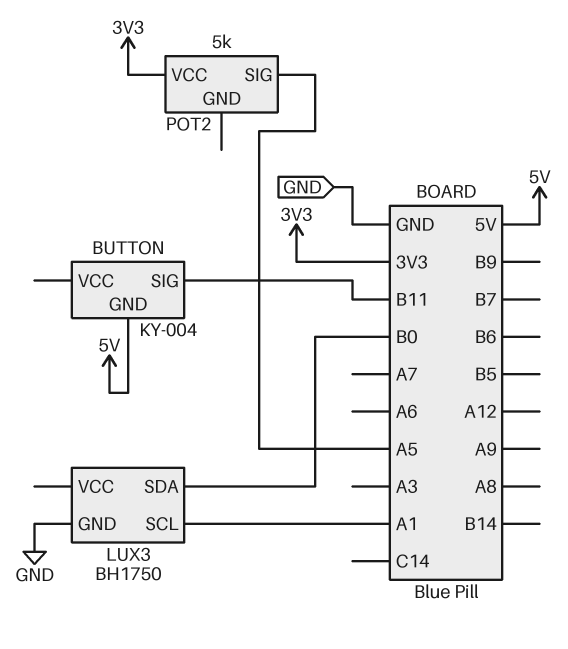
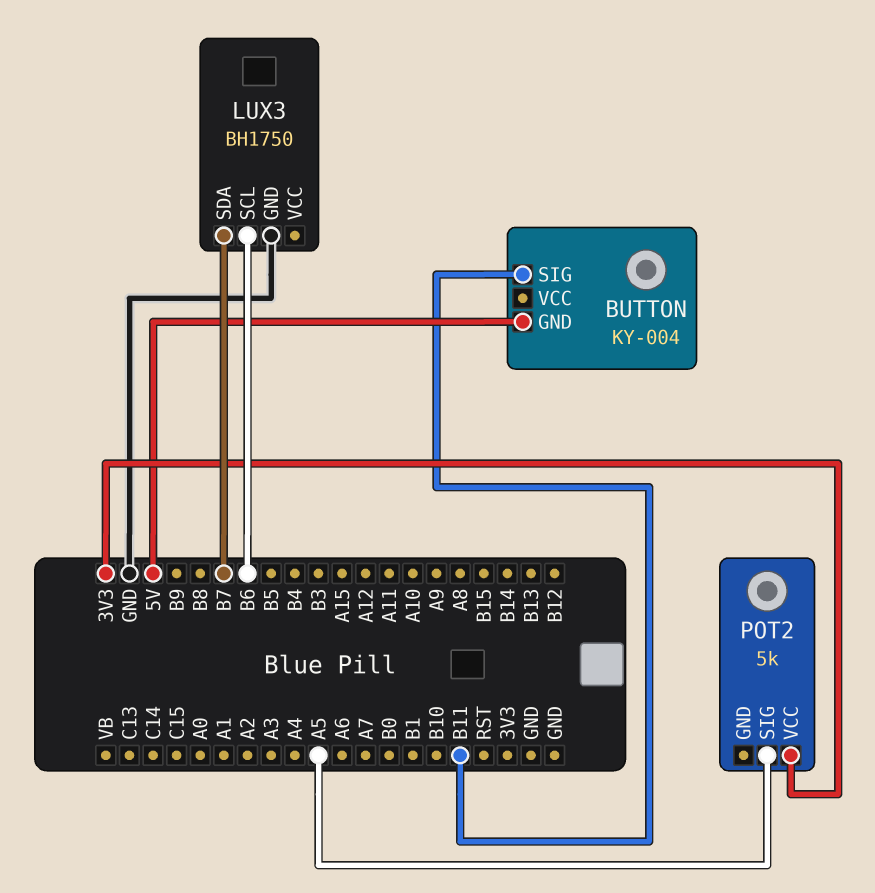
LUX3 pin SCL: A1 -> B6
LUX3 pin SDA: B0 -> B7

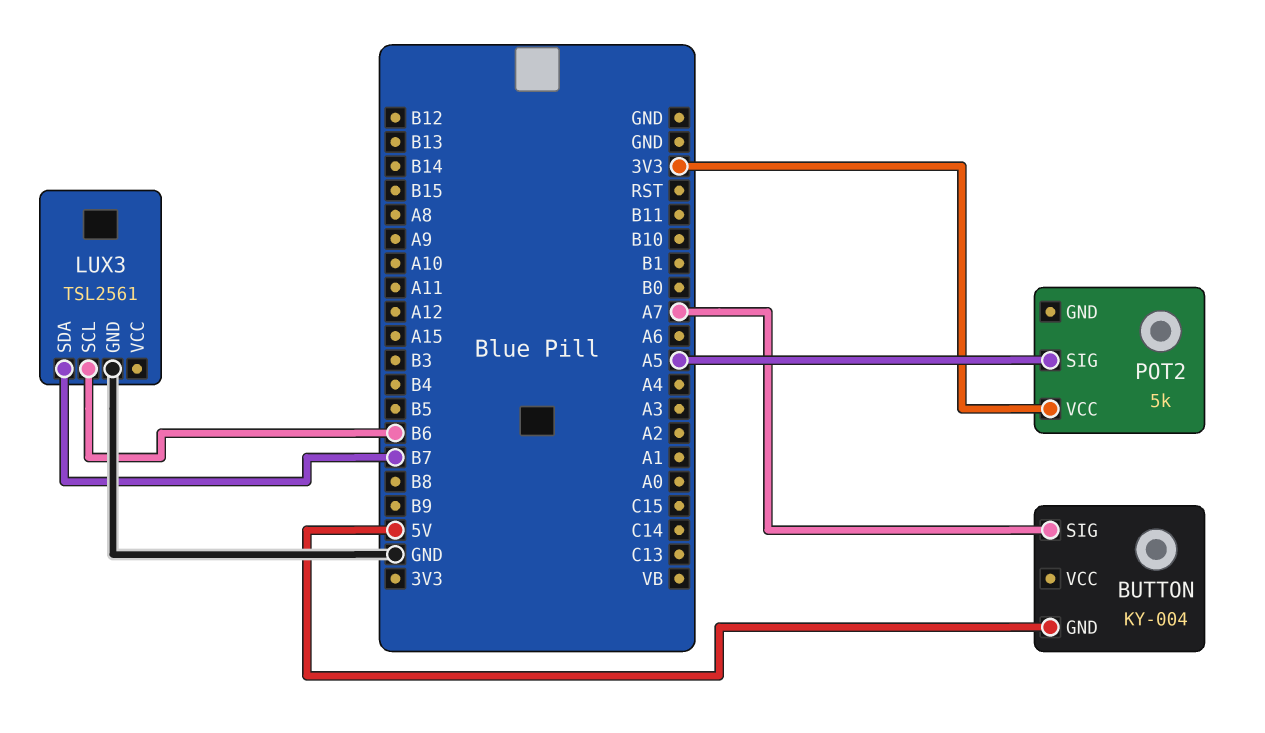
BUTTON pin SIG: B11 -> A7
LUX3: BH1750 -> TSL2561

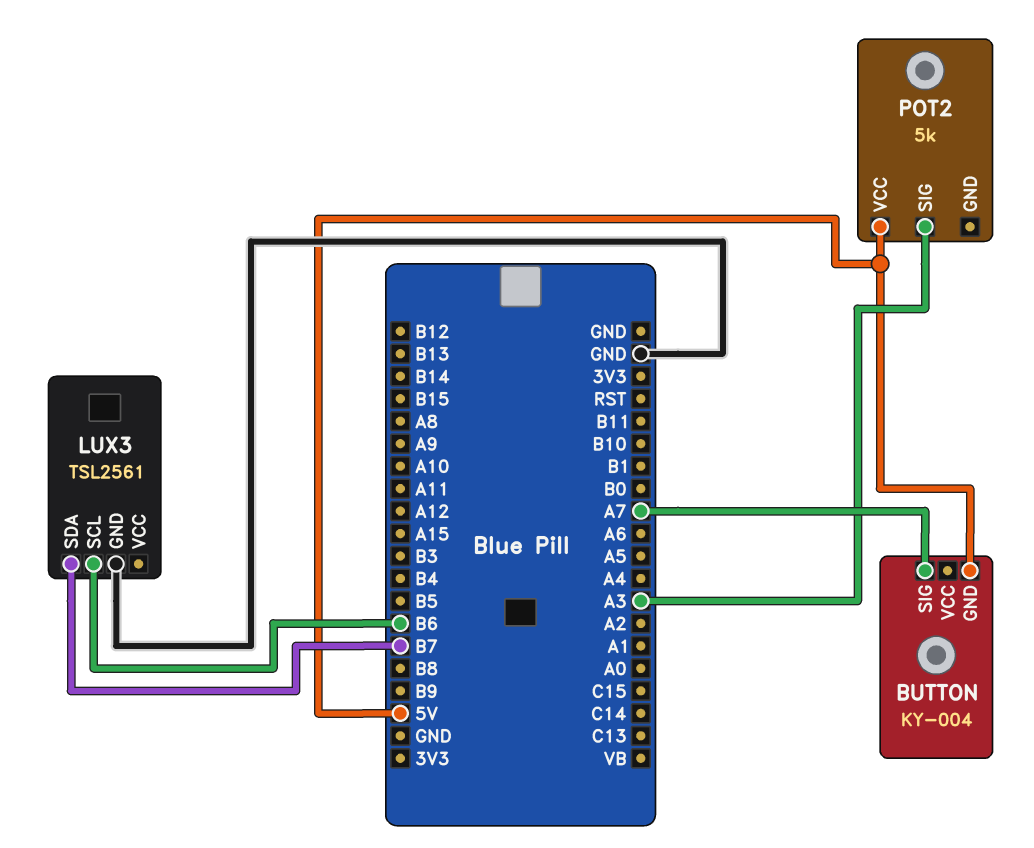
POT2 pin SIG: A5 -> A3
POT2 pin VCC: 3V3 -> 5V

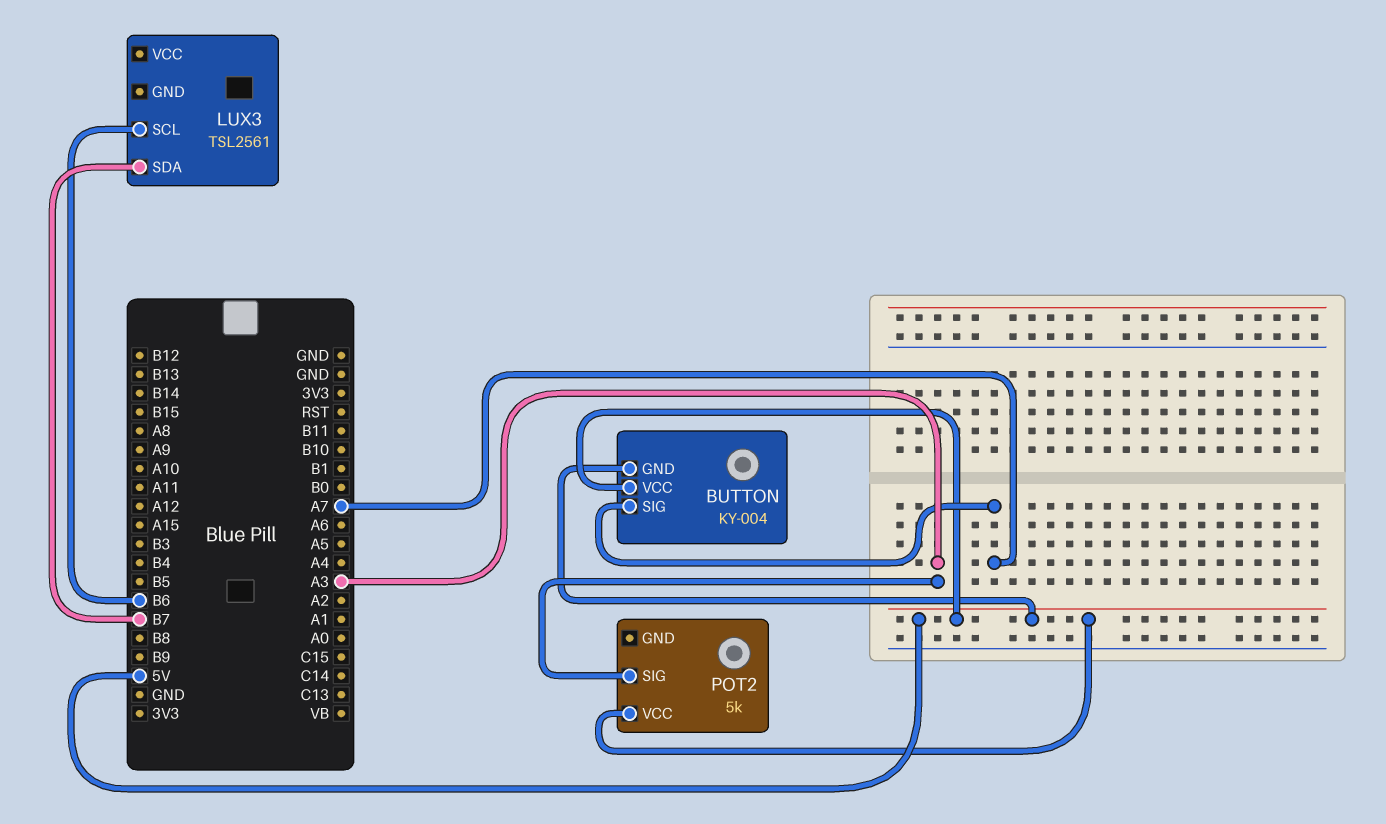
BUTTON pin VCC: none -> 5V
LUX3 pin GND: GND -> none

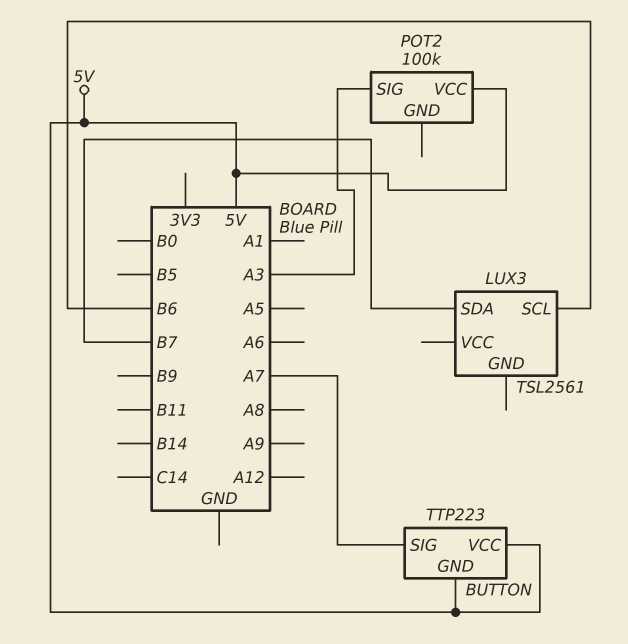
BUTTON: KY-004 -> TTP223
POT2: 5k -> 100k

